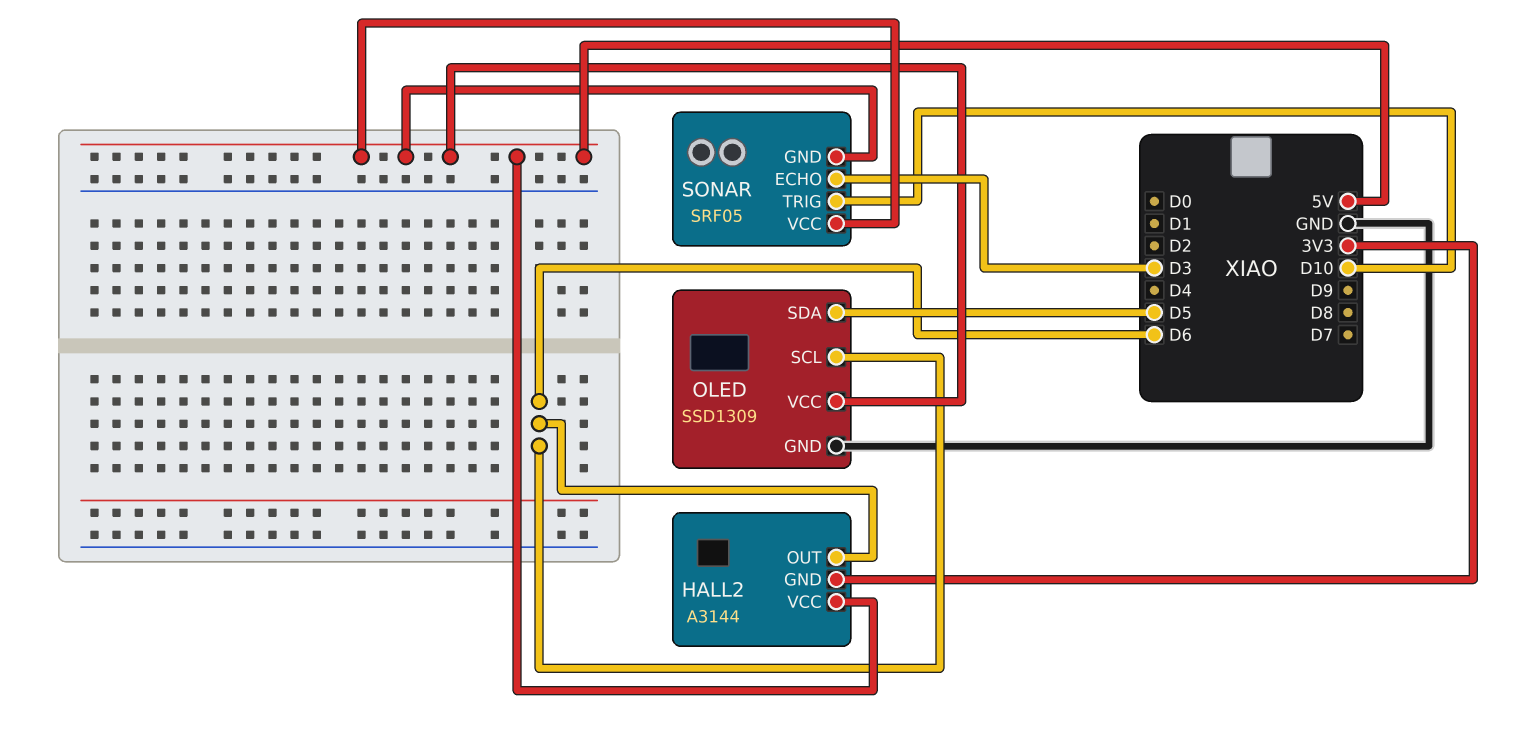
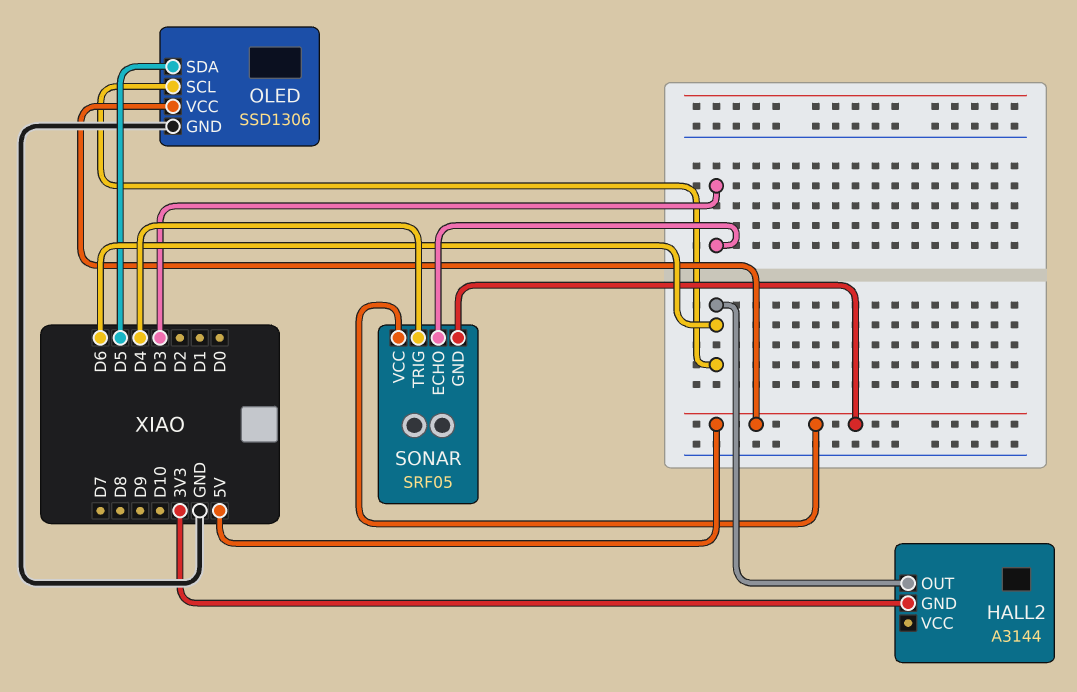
HALL2 pin VCC: 5V -> none
OLED: SSD1309 -> SSD1306
SONAR pin TRIG: D10 -> D4

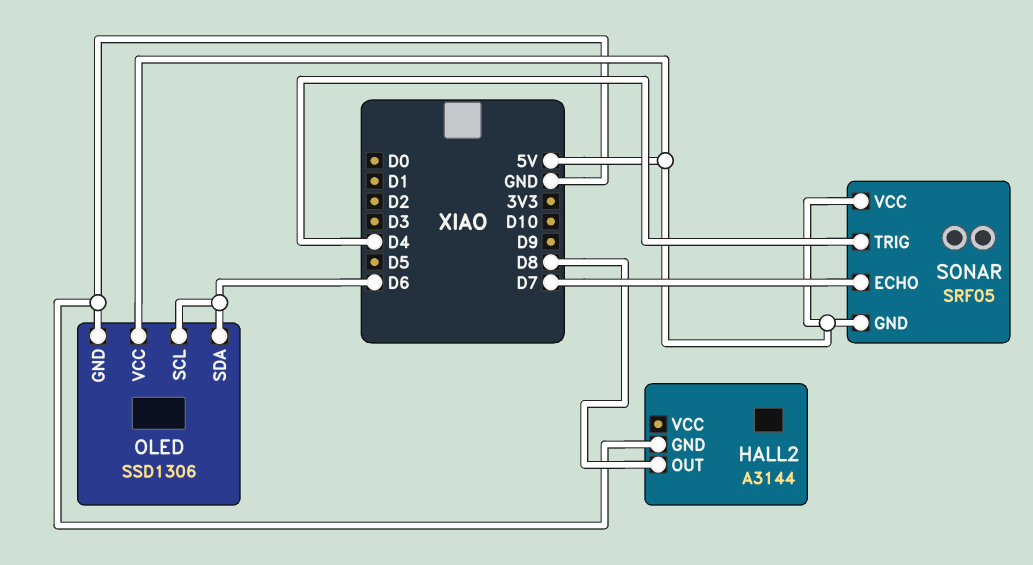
HALL2 pin GND: 3V3 -> GND
HALL2 pin OUT: D6 -> D8
OLED pin SDA: D5 -> D6
SONAR pin ECHO: D3 -> D7

